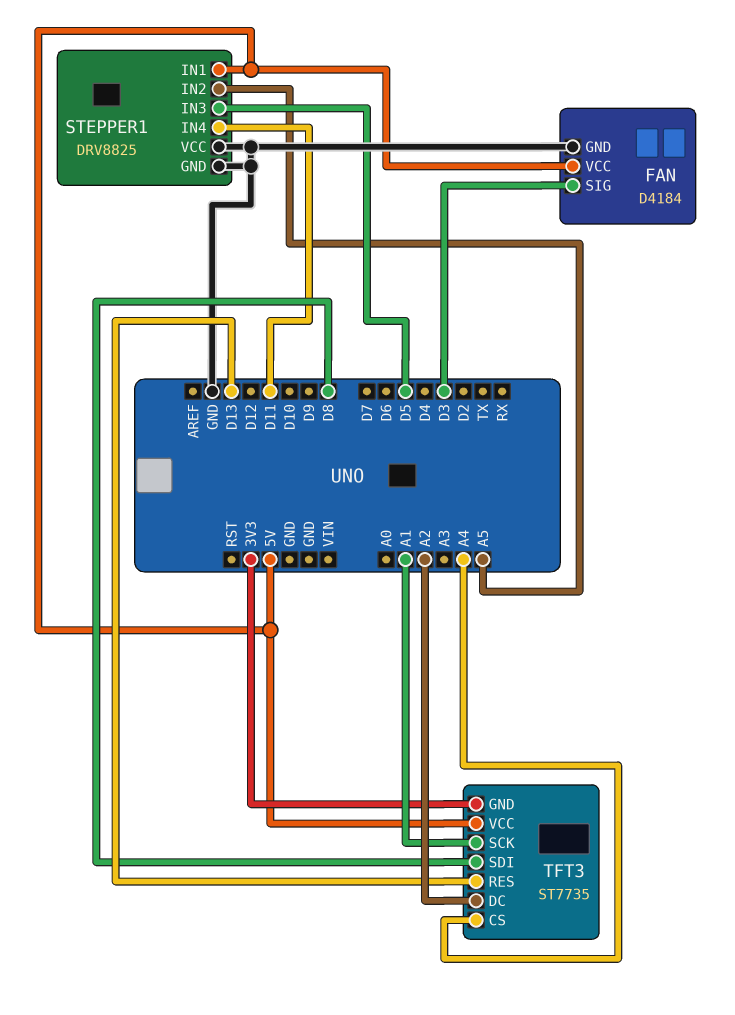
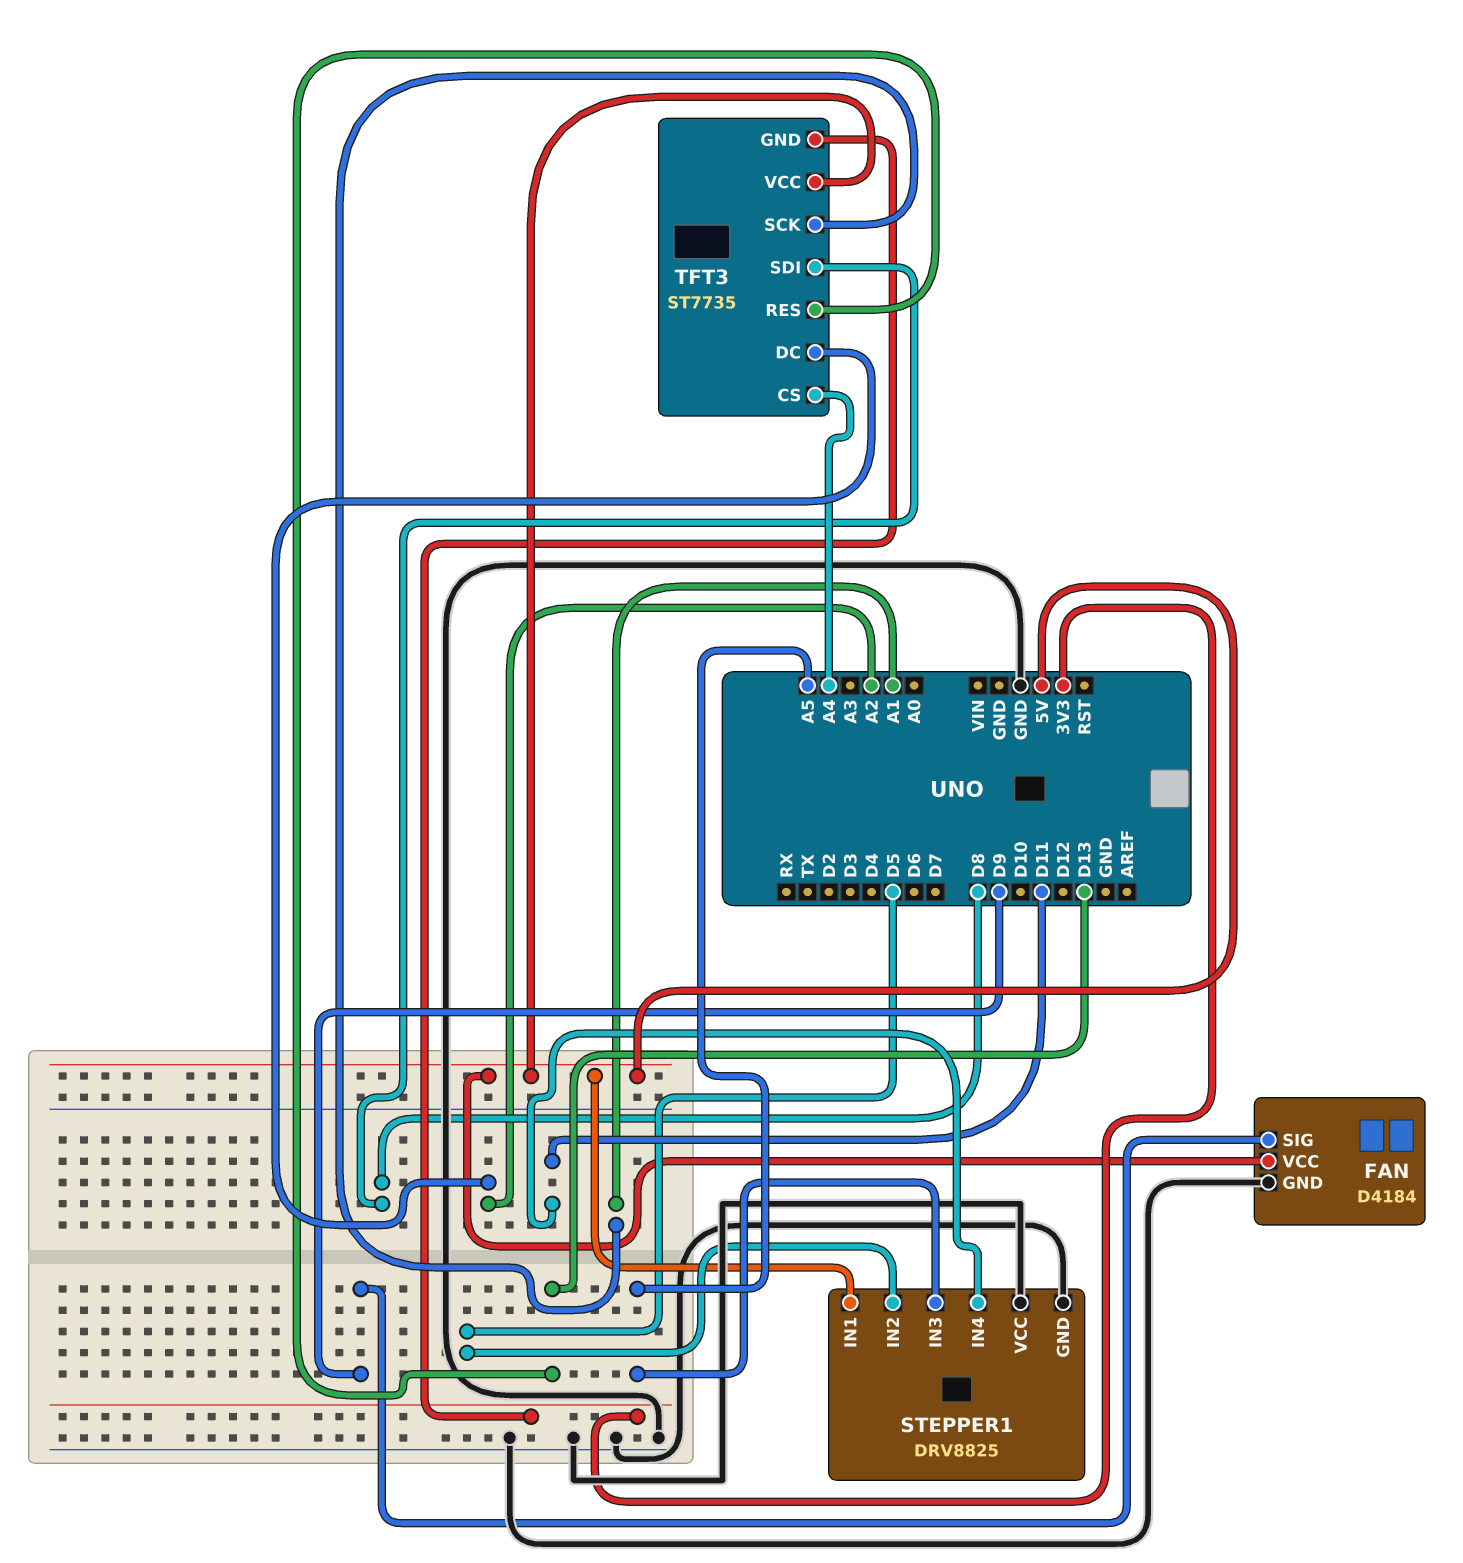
FAN pin SIG: D3 -> D9
STEPPER1 pin IN2: A5 -> D5
STEPPER1 pin IN3: D5 -> A5

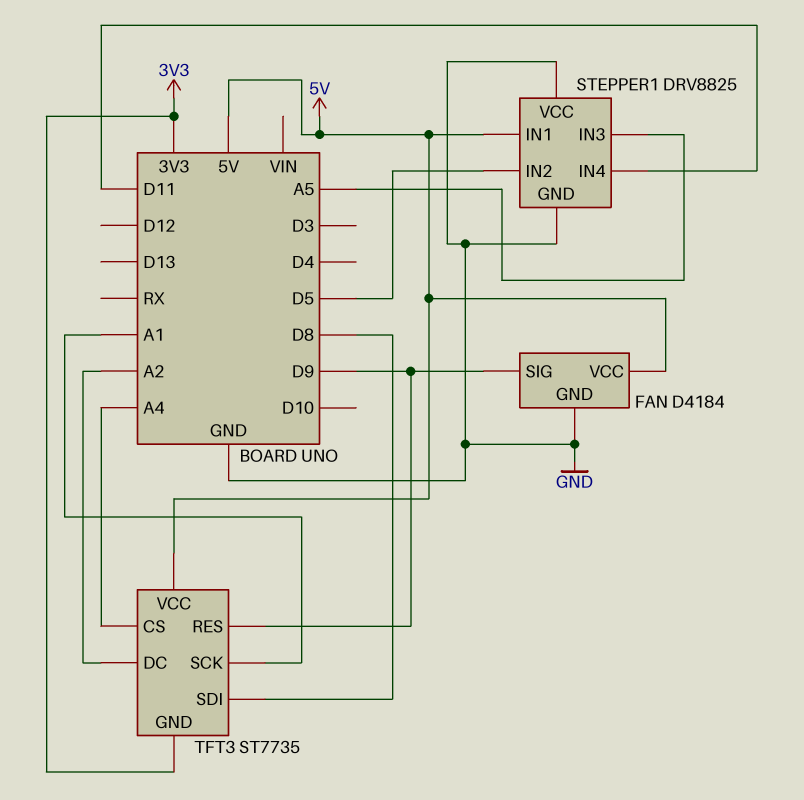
TFT3 pin RES: D13 -> D9

